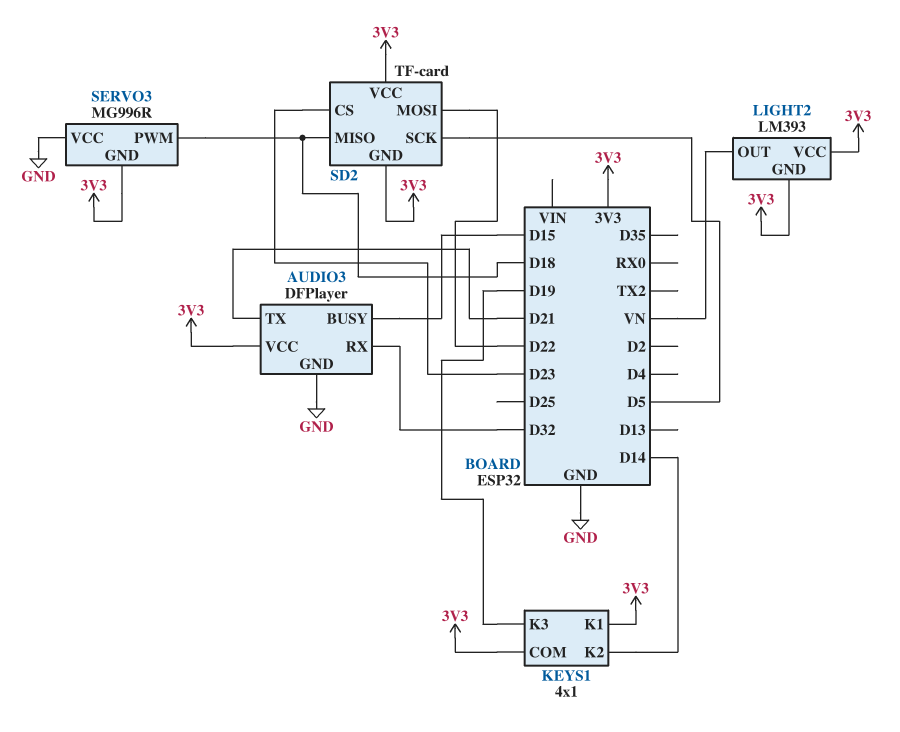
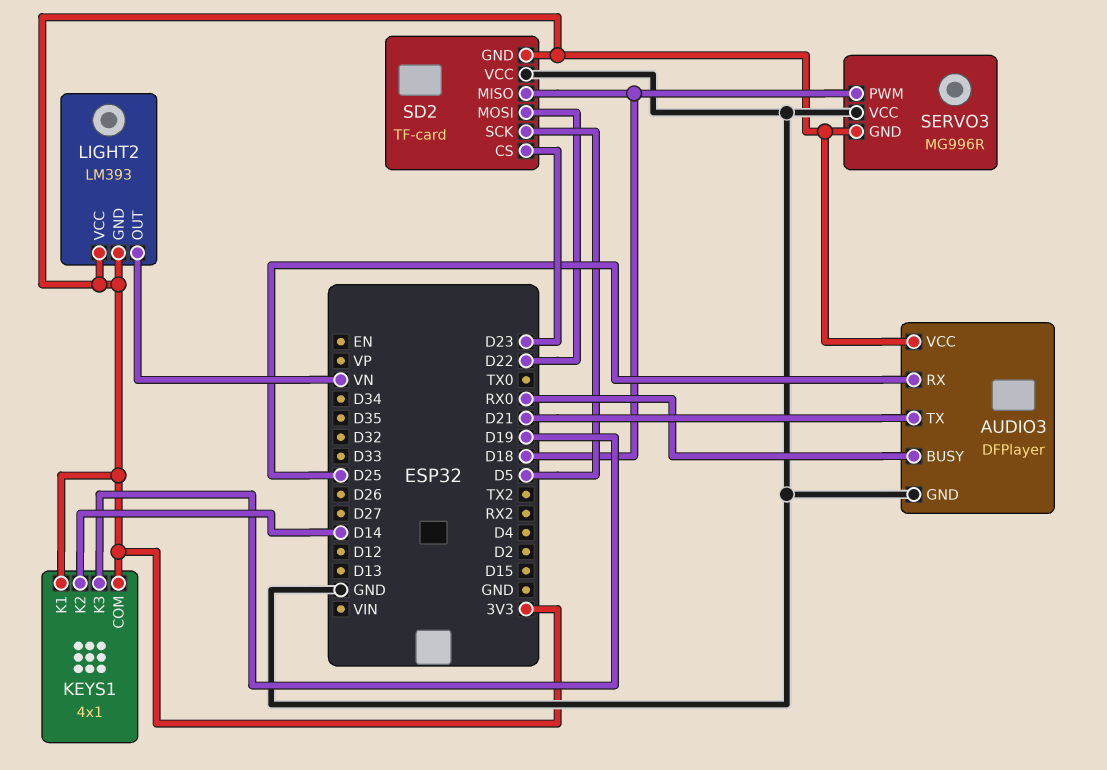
AUDIO3 pin BUSY: D15 -> RX0
AUDIO3 pin RX: D32 -> D25
SD2 pin VCC: 3V3 -> GND

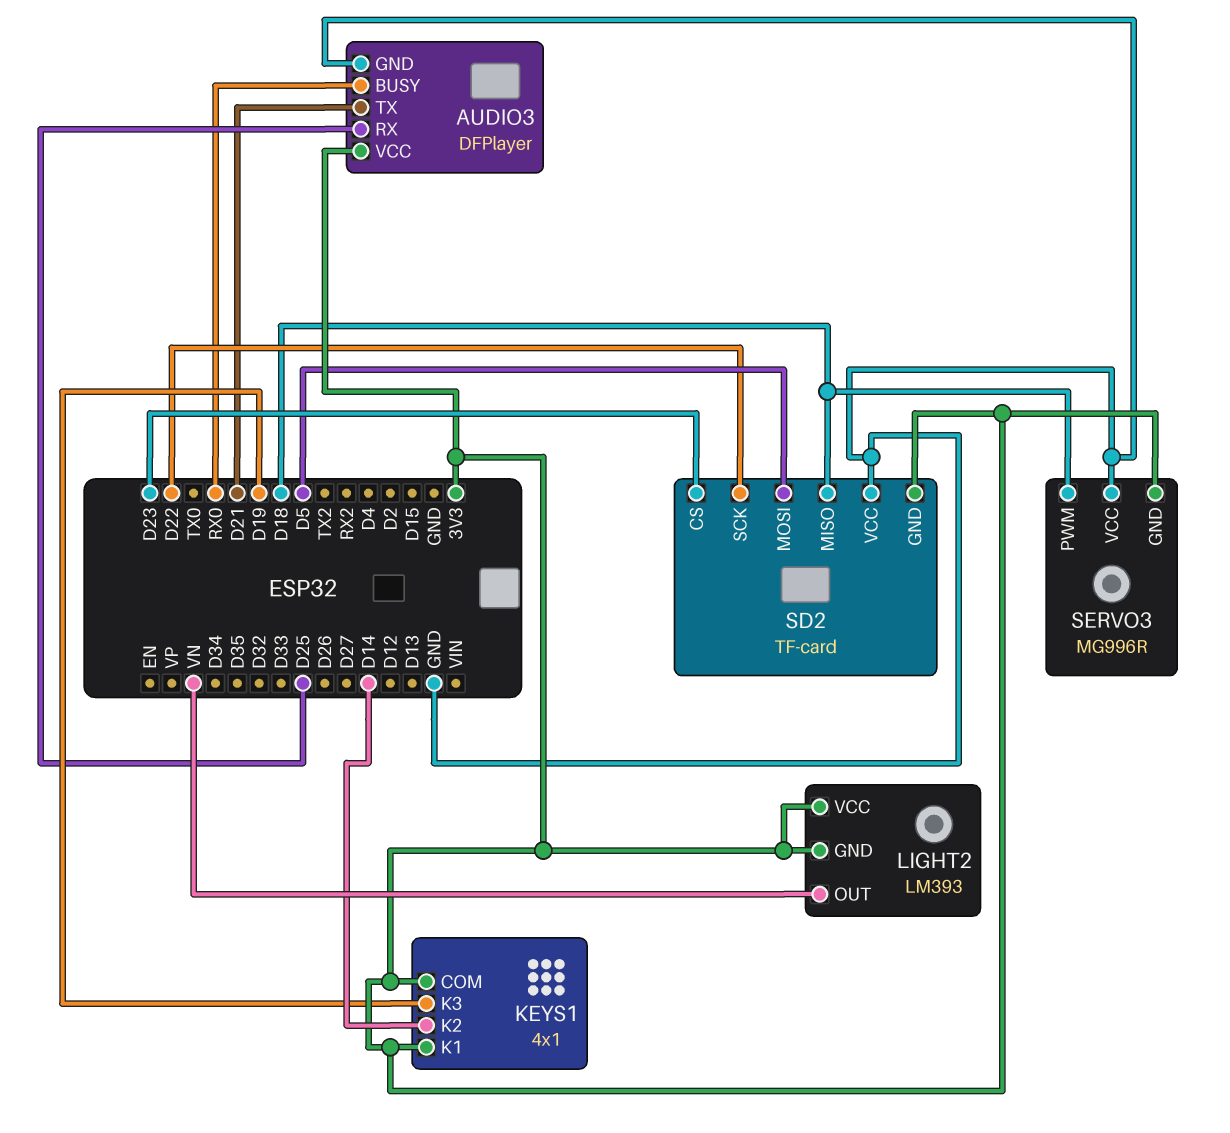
SD2 pin MOSI: D22 -> D5
SD2 pin SCK: D5 -> D22

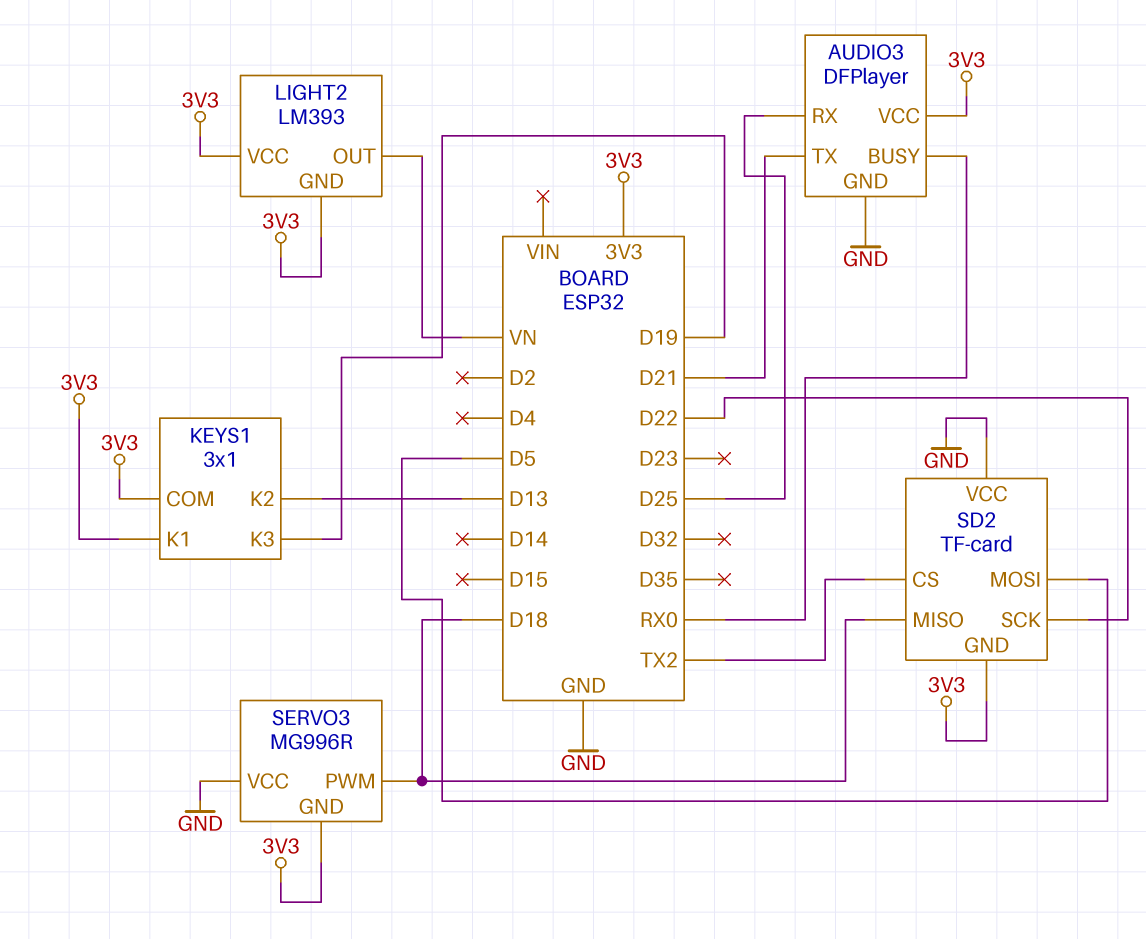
KEYS1: 4x1 -> 3x1
KEYS1 pin K2: D14 -> D13
SD2 pin CS: D23 -> TX2

